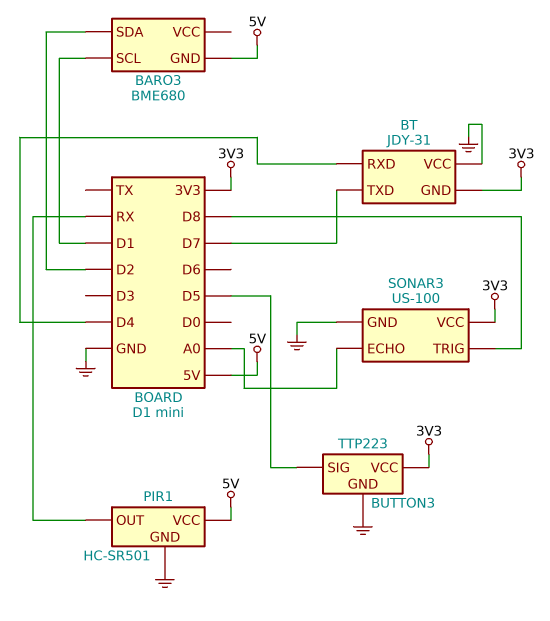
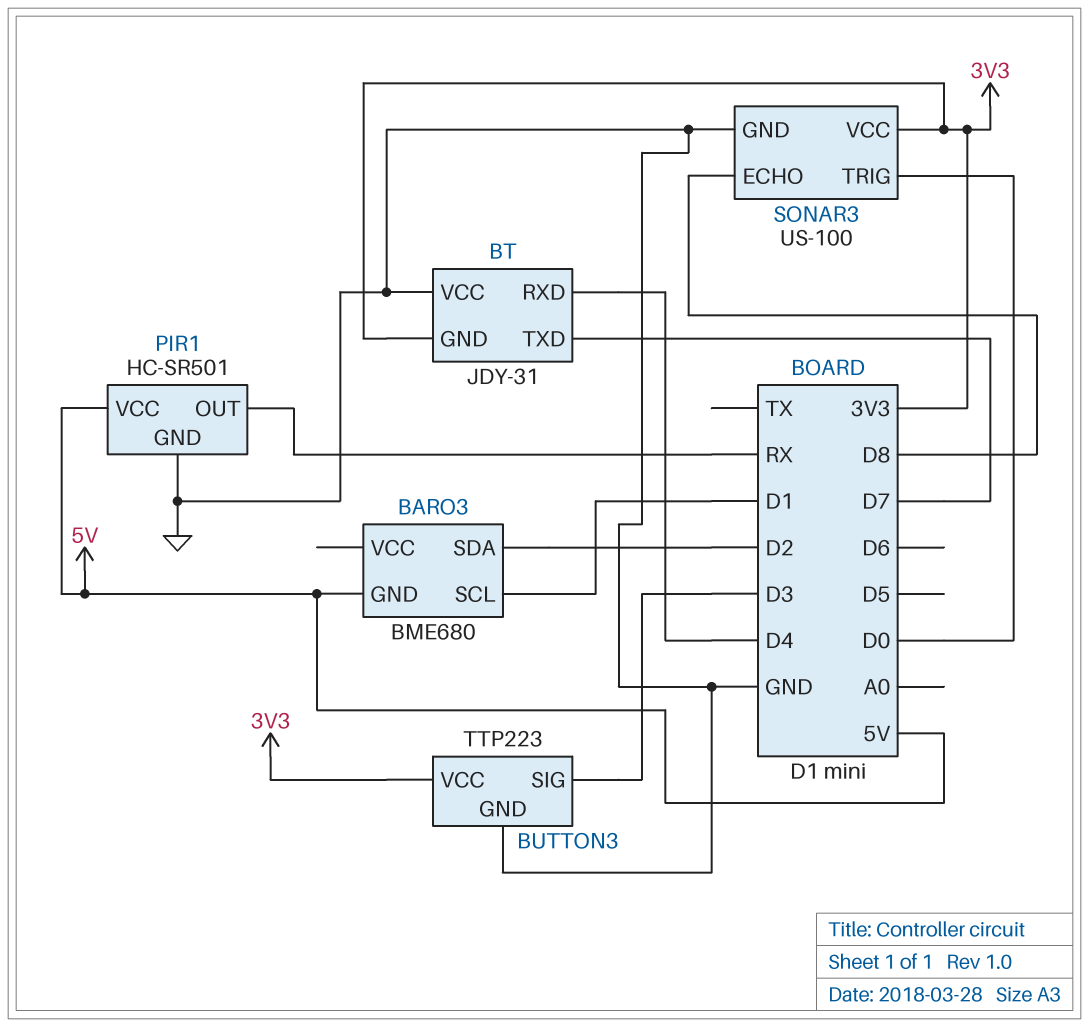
BUTTON3 pin SIG: D5 -> D3
SONAR3 pin ECHO: A0 -> D8
SONAR3 pin TRIG: D8 -> D0

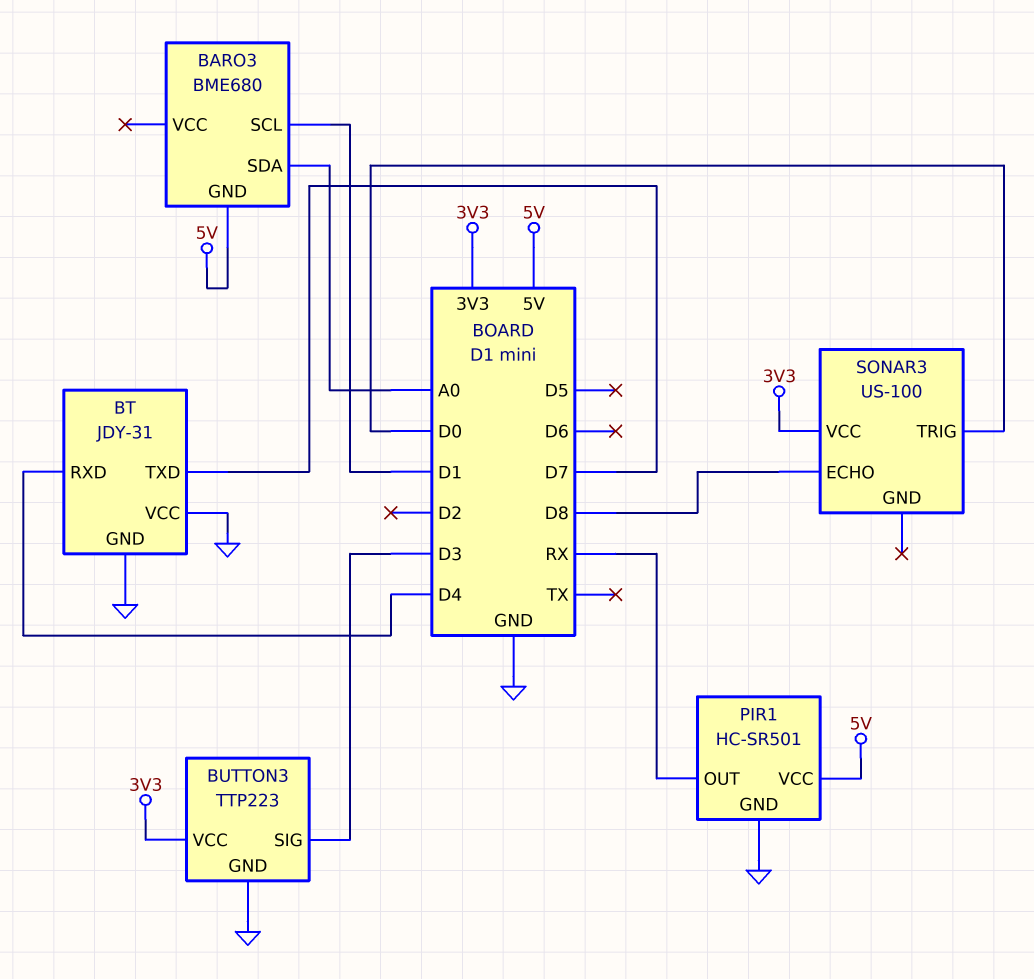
BARO3 pin SDA: D2 -> A0
BT pin GND: 3V3 -> GND
SONAR3 pin GND: GND -> none

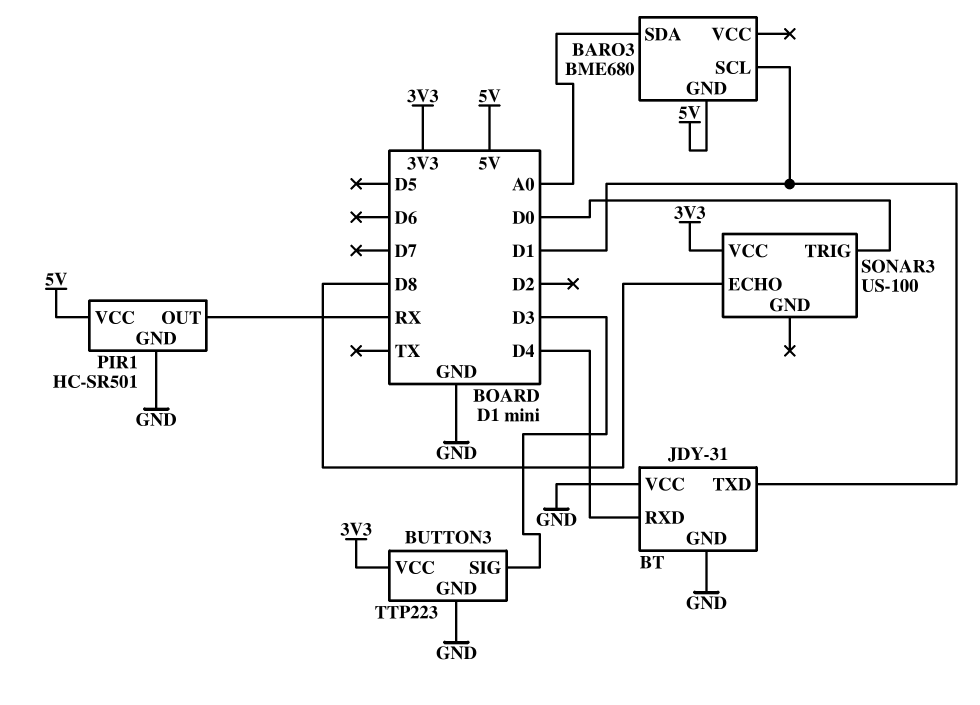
BT pin TXD: D7 -> D1

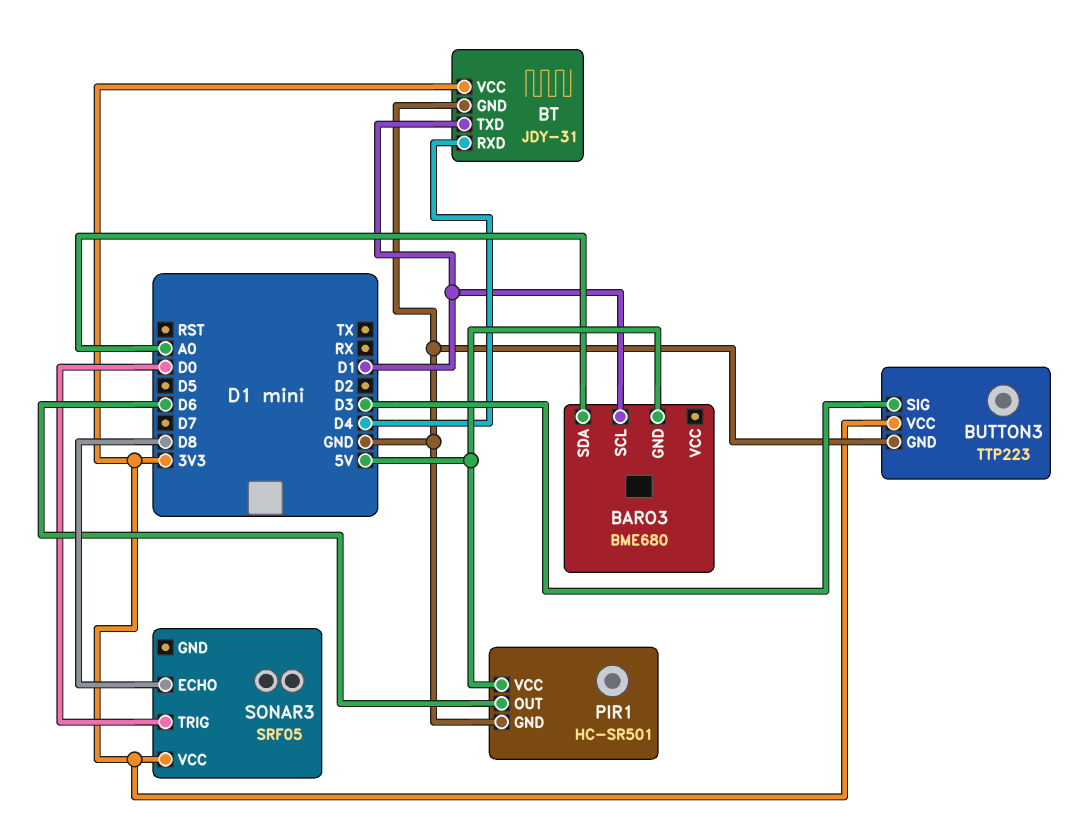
BT pin VCC: GND -> 3V3
PIR1 pin OUT: RX -> D6
SONAR3: US-100 -> SRF05

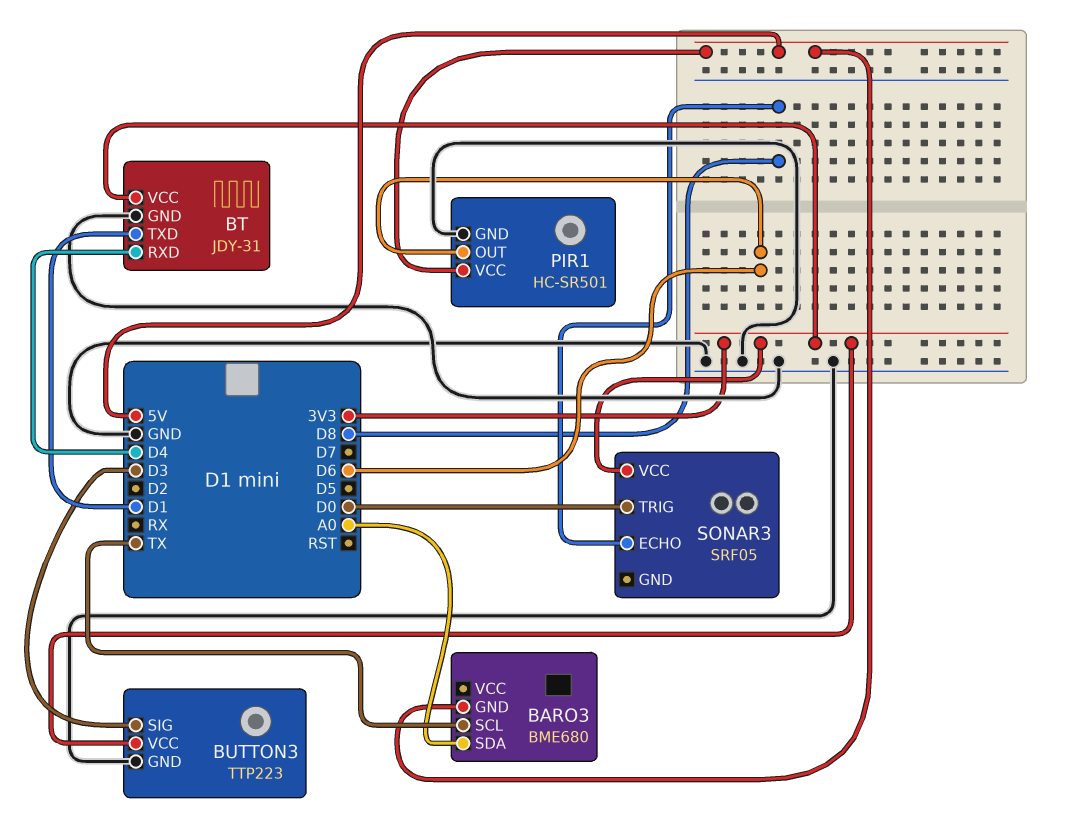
BARO3 pin SCL: D1 -> TX

